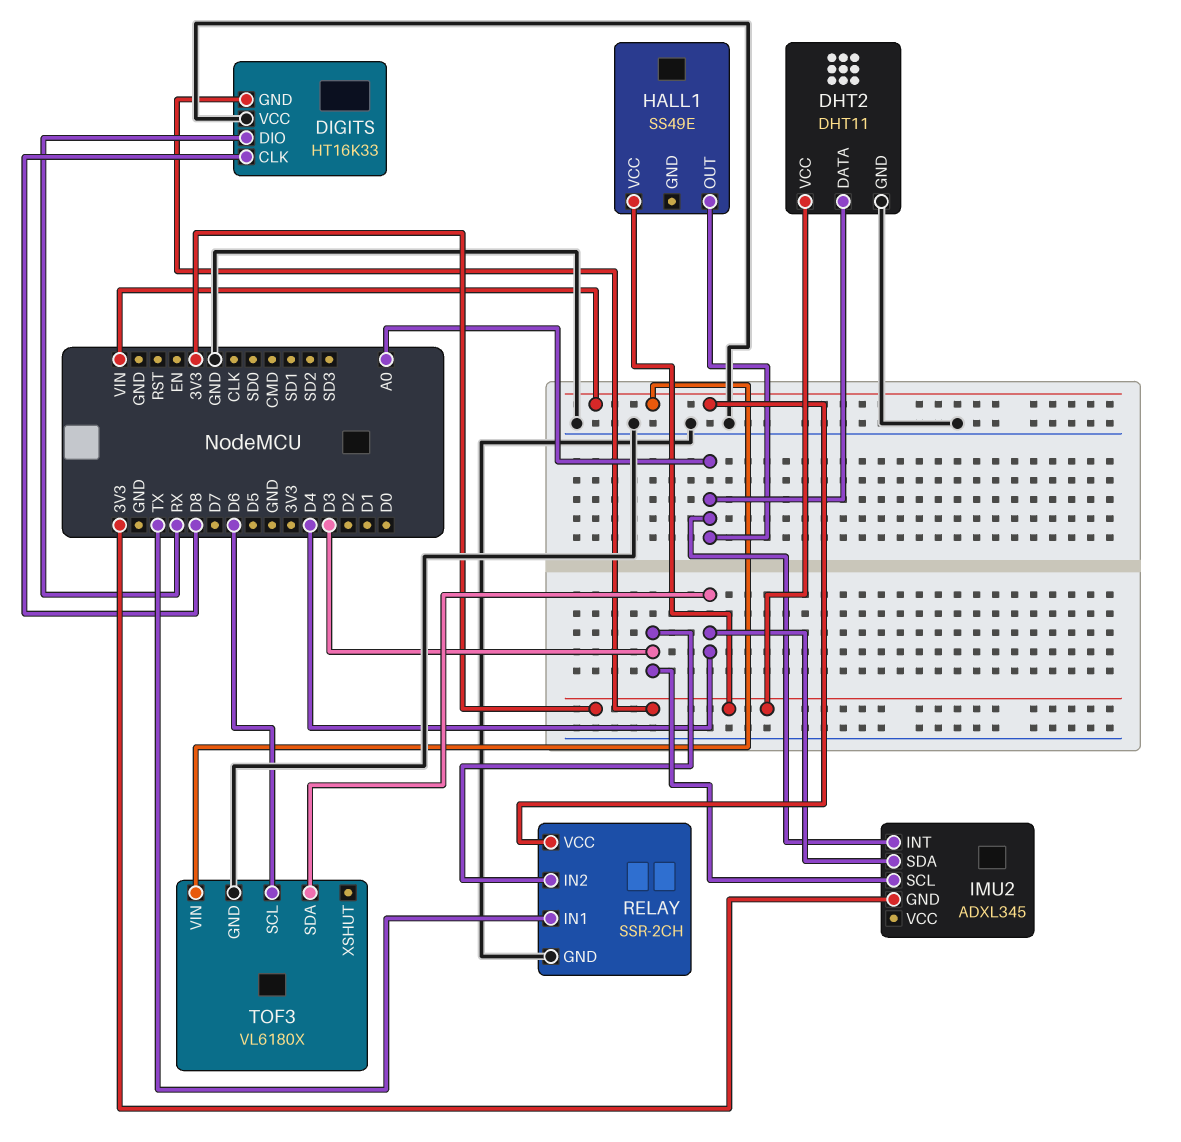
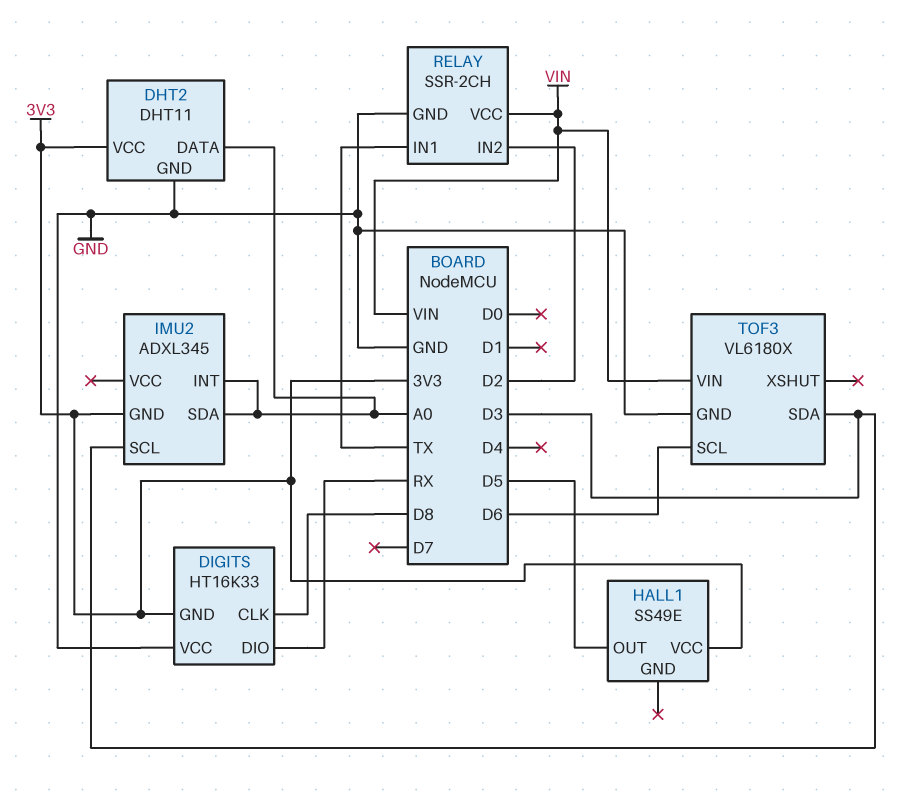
HALL1 pin OUT: A0 -> D5
IMU2 pin SDA: D4 -> A0
RELAY pin IN2: D3 -> D2
TOF3 pin SDA: D4 -> D3

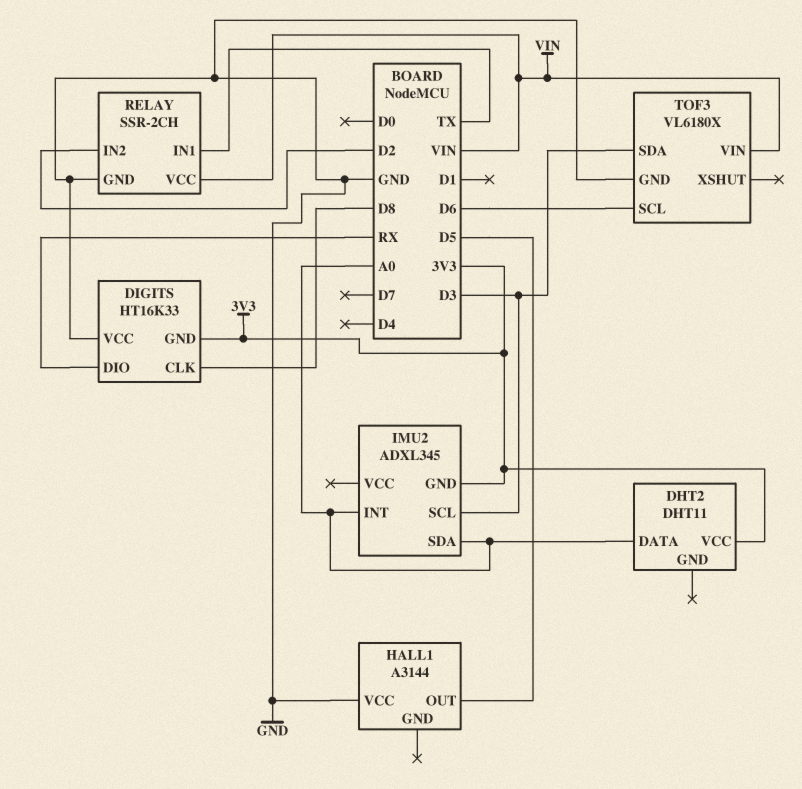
DHT2 pin GND: GND -> none
HALL1: SS49E -> A3144
HALL1 pin VCC: 3V3 -> GND

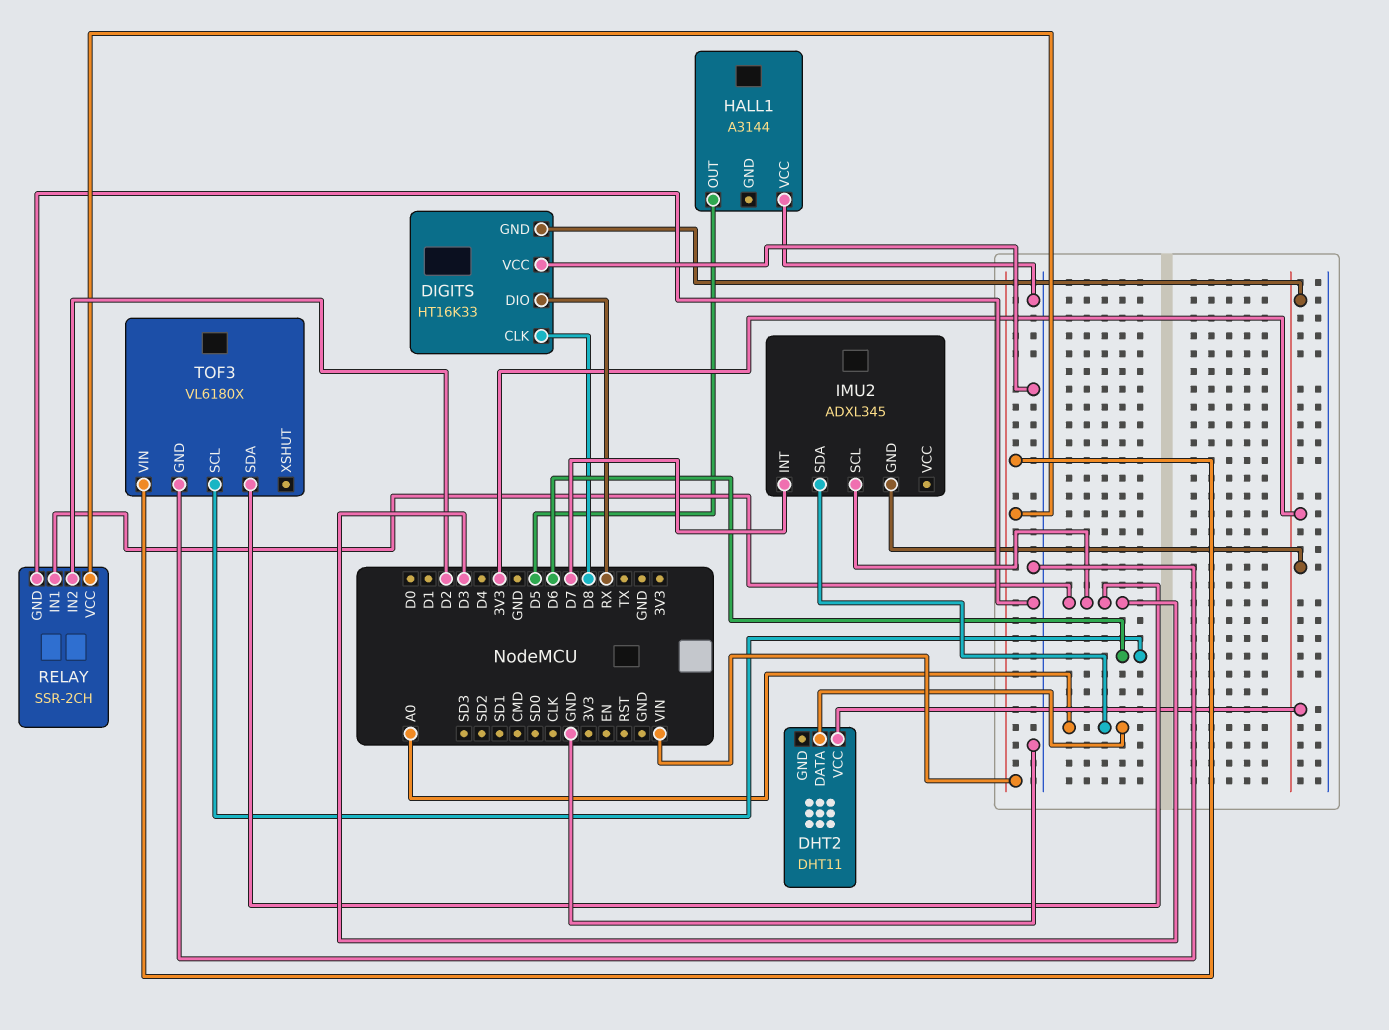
IMU2 pin INT: A0 -> D7
RELAY pin IN1: TX -> D3

